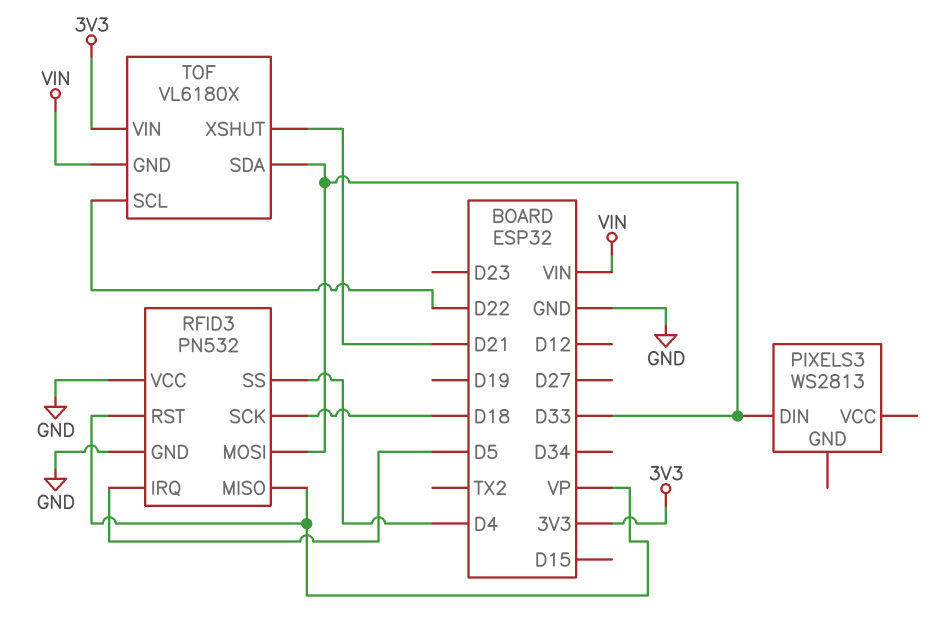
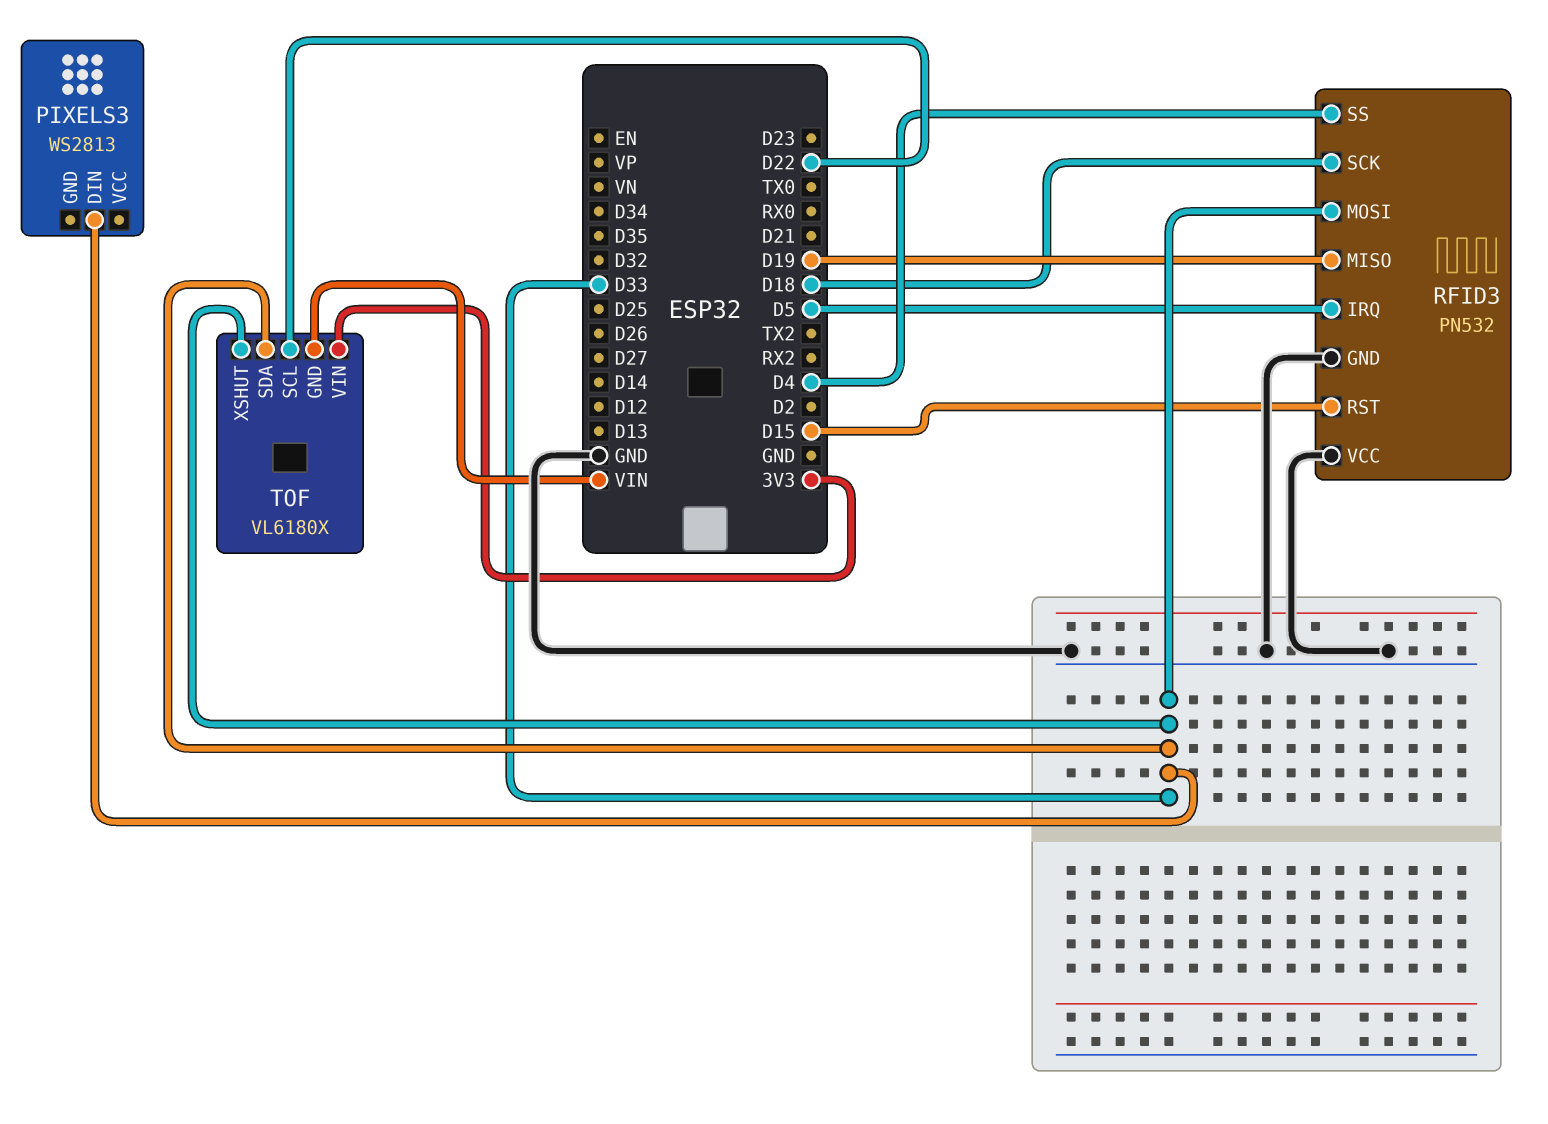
RFID3 pin MISO: VP -> D19
RFID3 pin RST: VP -> D15
TOF pin XSHUT: D21 -> D33

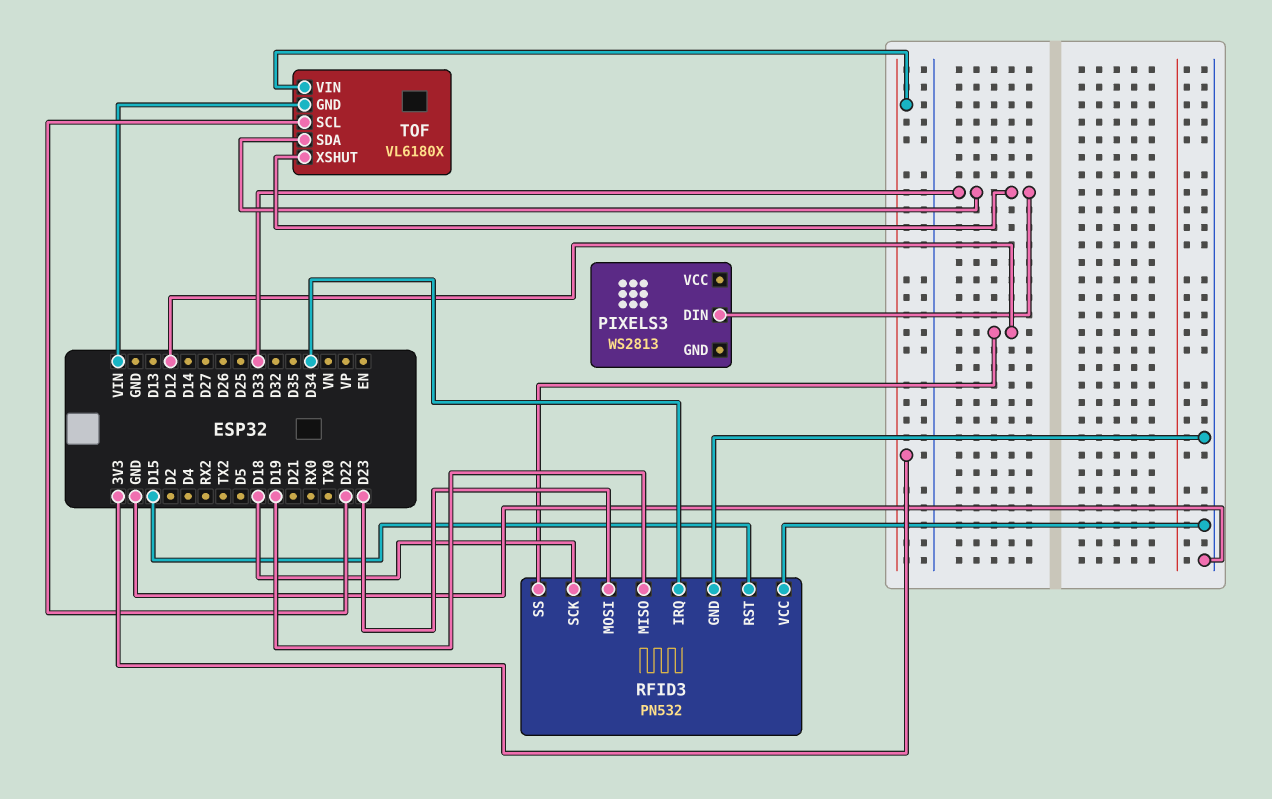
RFID3 pin IRQ: D5 -> D34
RFID3 pin MOSI: D33 -> D23
RFID3 pin SS: D4 -> D12

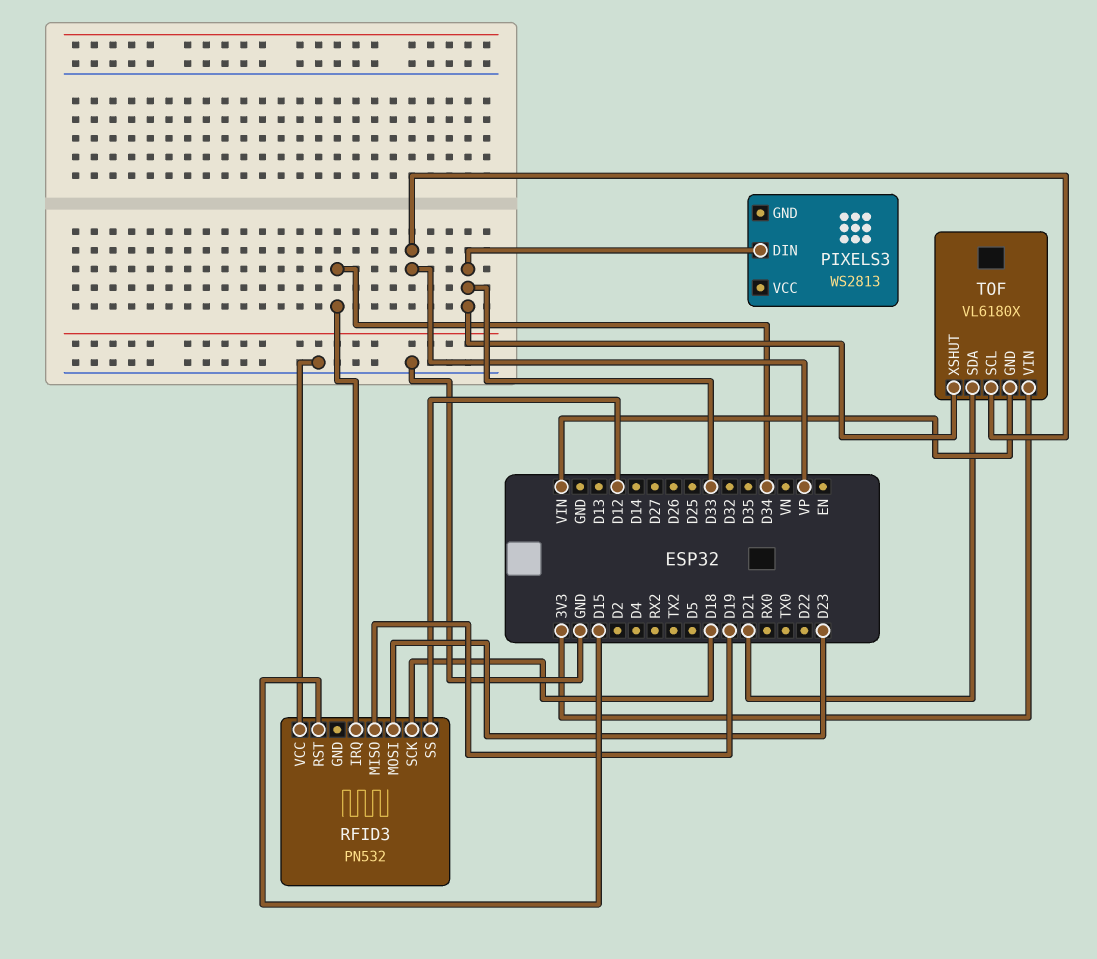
RFID3 pin GND: GND -> none
TOF pin SCL: D22 -> VP
TOF pin SDA: D33 -> D21

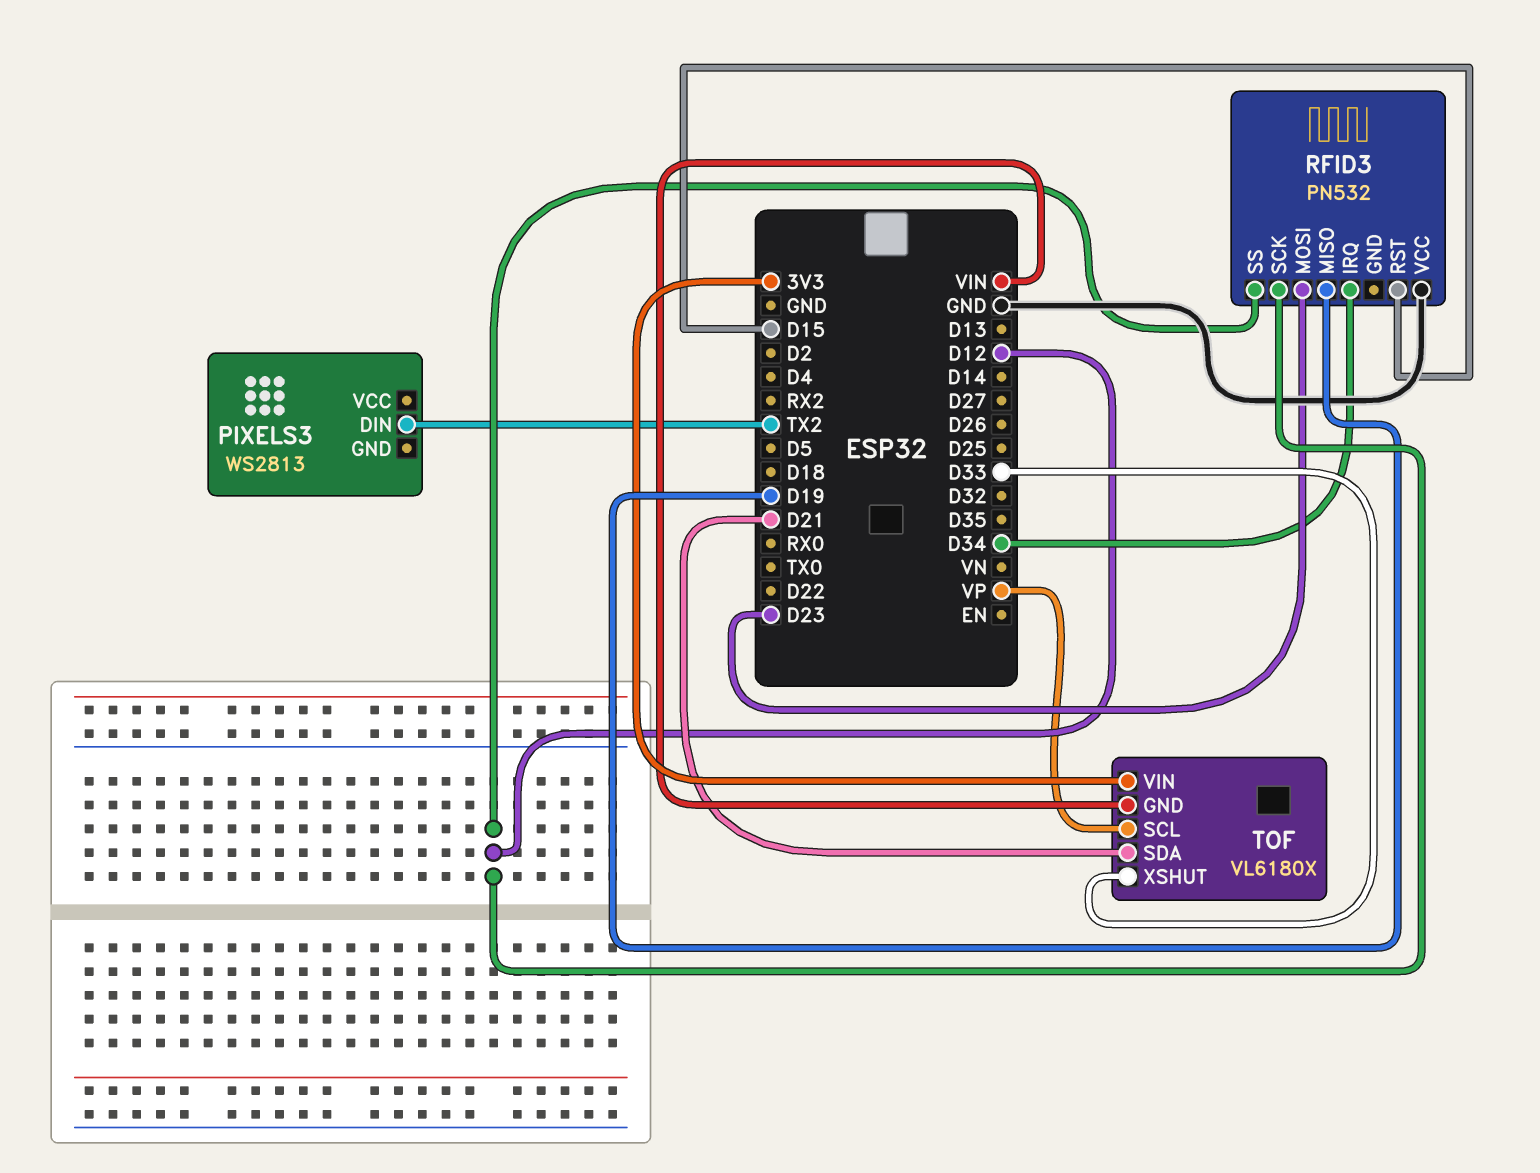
PIXELS3 pin DIN: D33 -> TX2
RFID3 pin SCK: D18 -> D12

